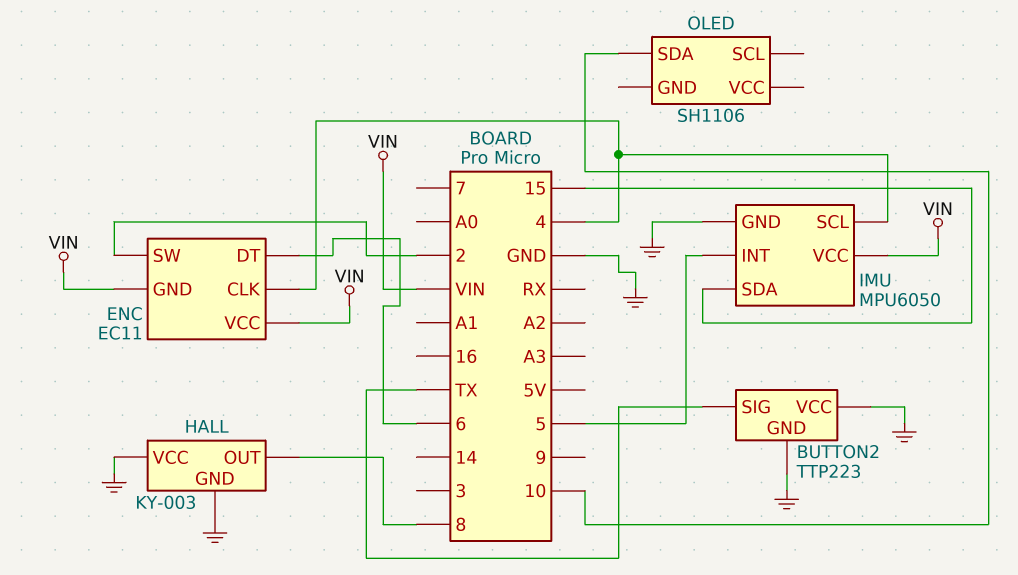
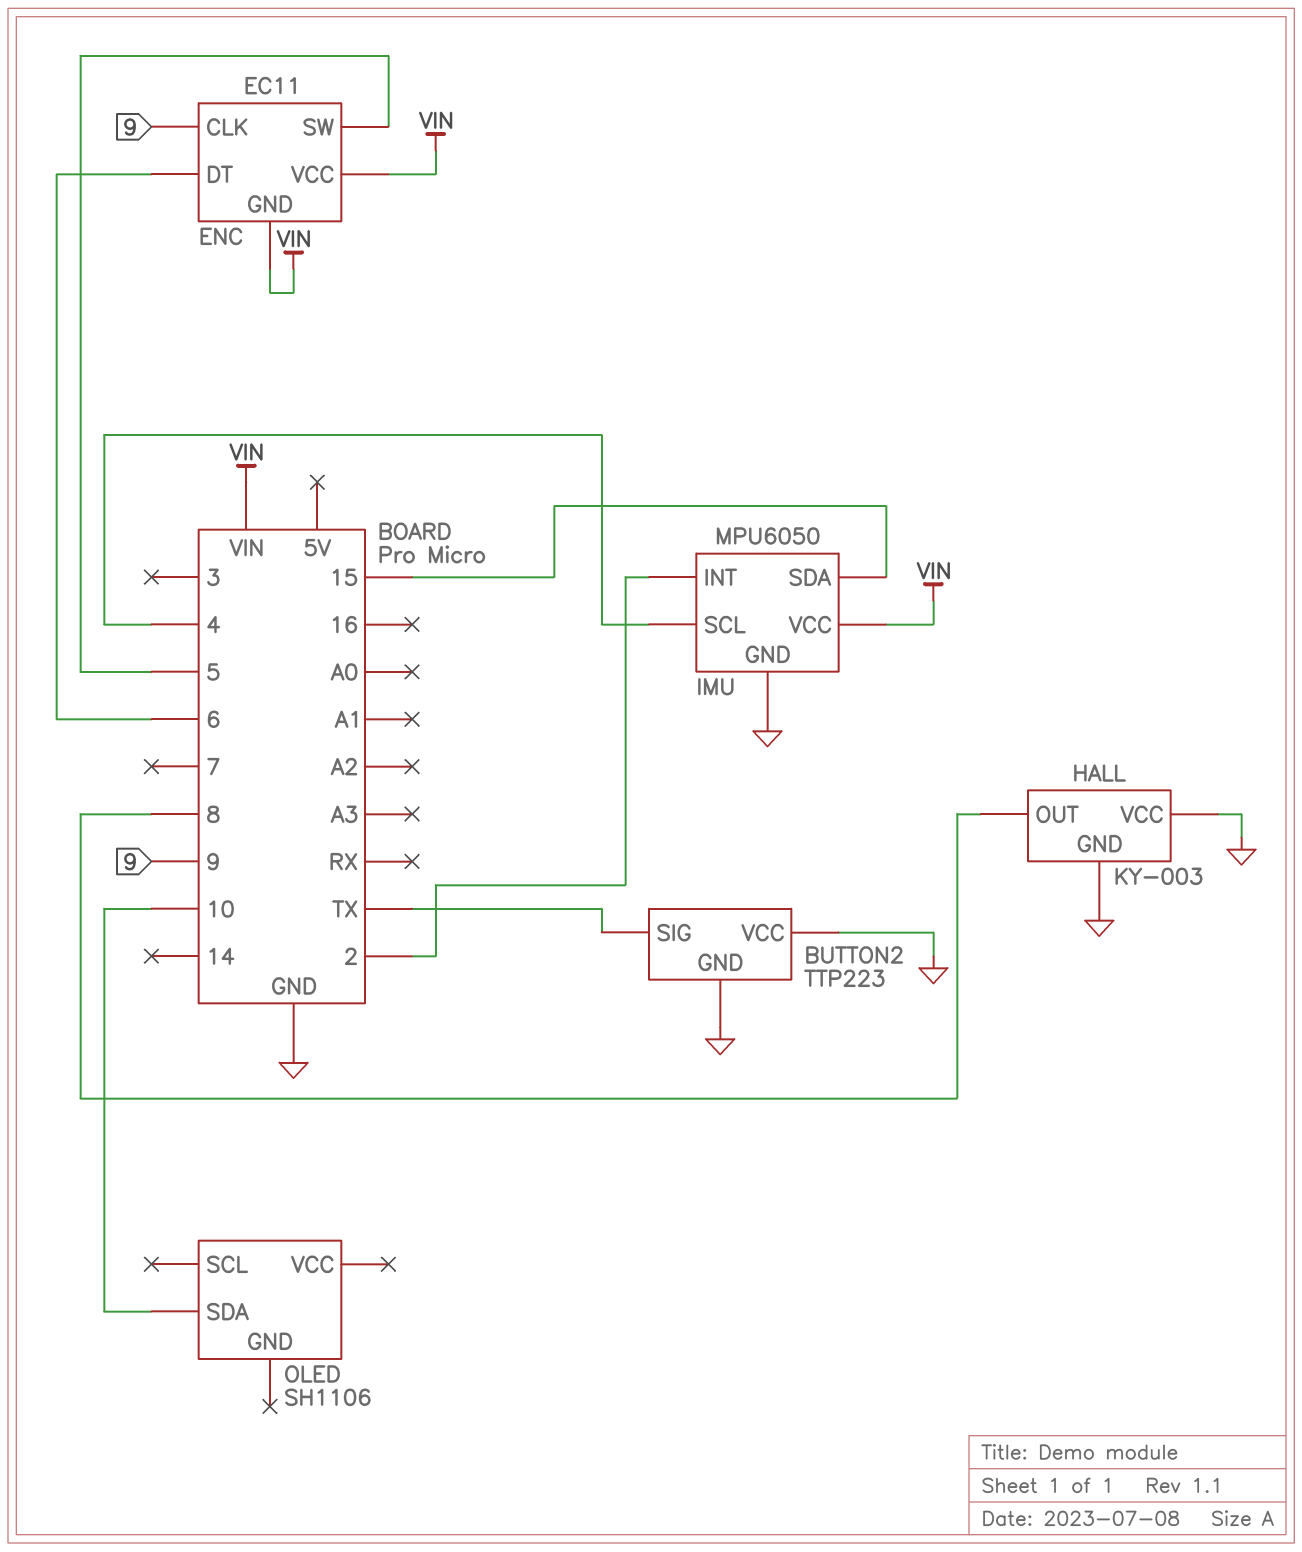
ENC pin CLK: 4 -> 9
ENC pin SW: 2 -> 5
IMU pin INT: 5 -> 2

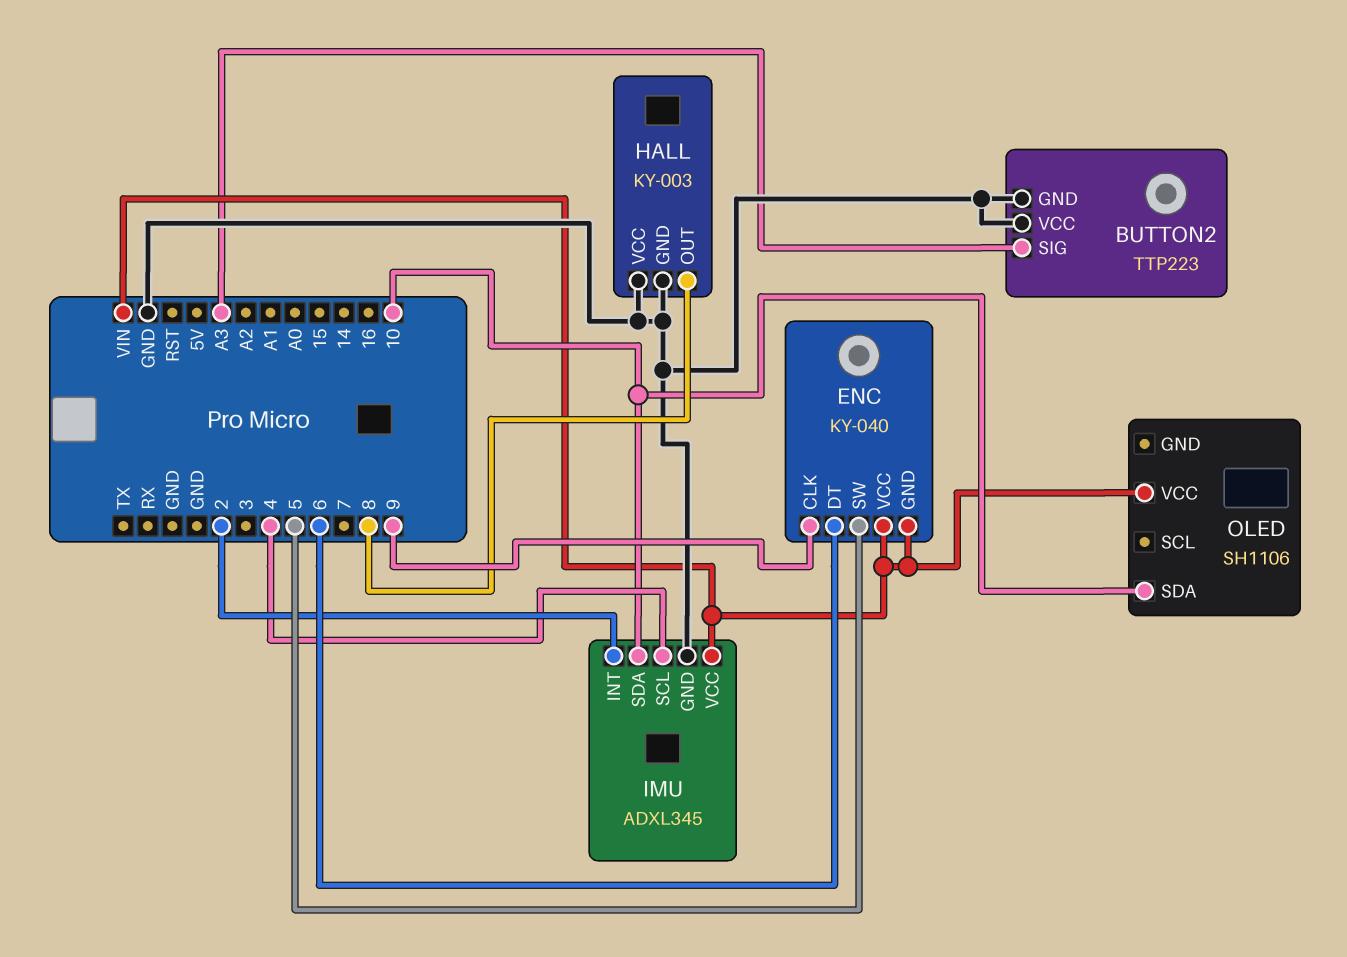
BUTTON2 pin SIG: TX -> A3
ENC: EC11 -> KY-040
IMU: MPU6050 -> ADXL345
IMU pin SDA: 15 -> 10
OLED pin VCC: none -> VIN

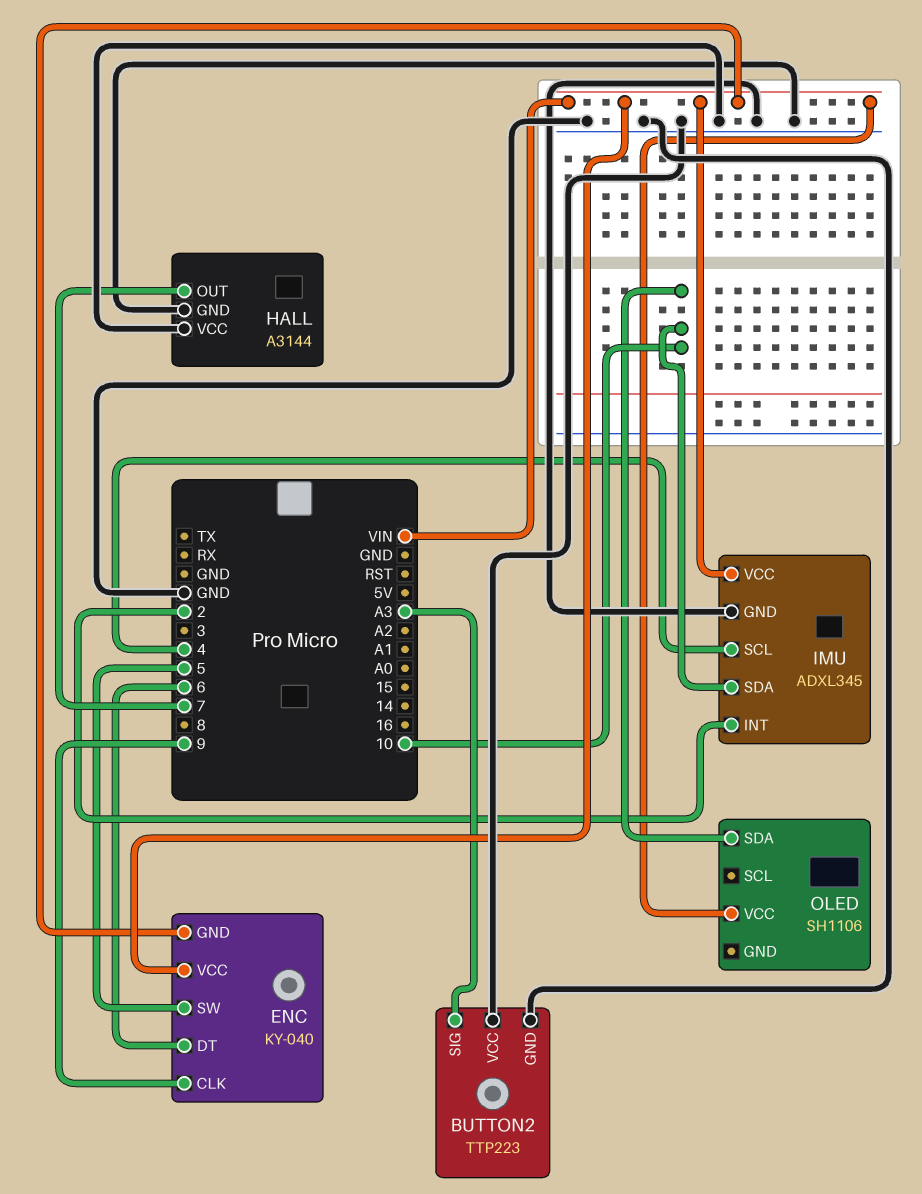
HALL: KY-003 -> A3144
HALL pin OUT: 8 -> 7

